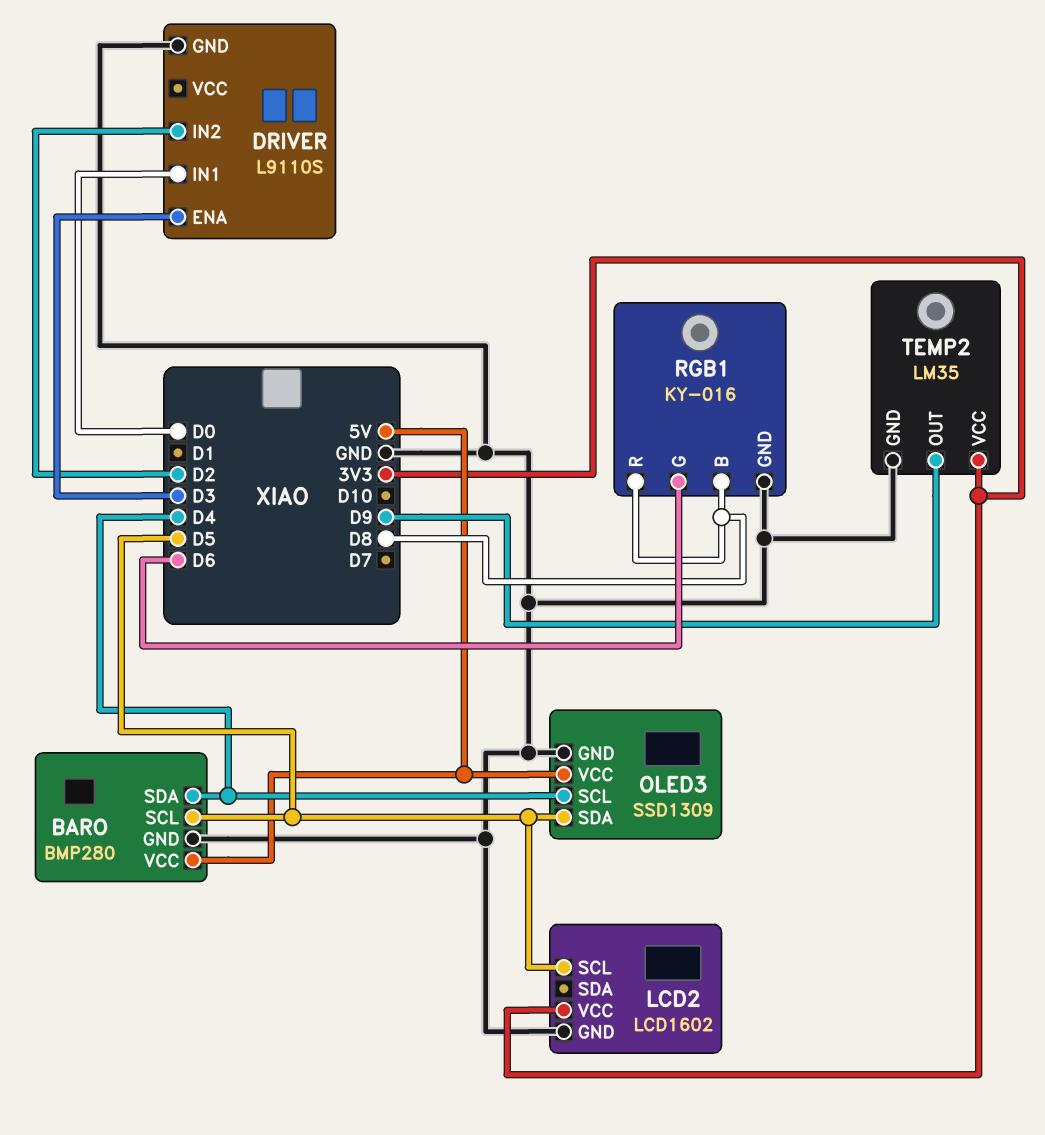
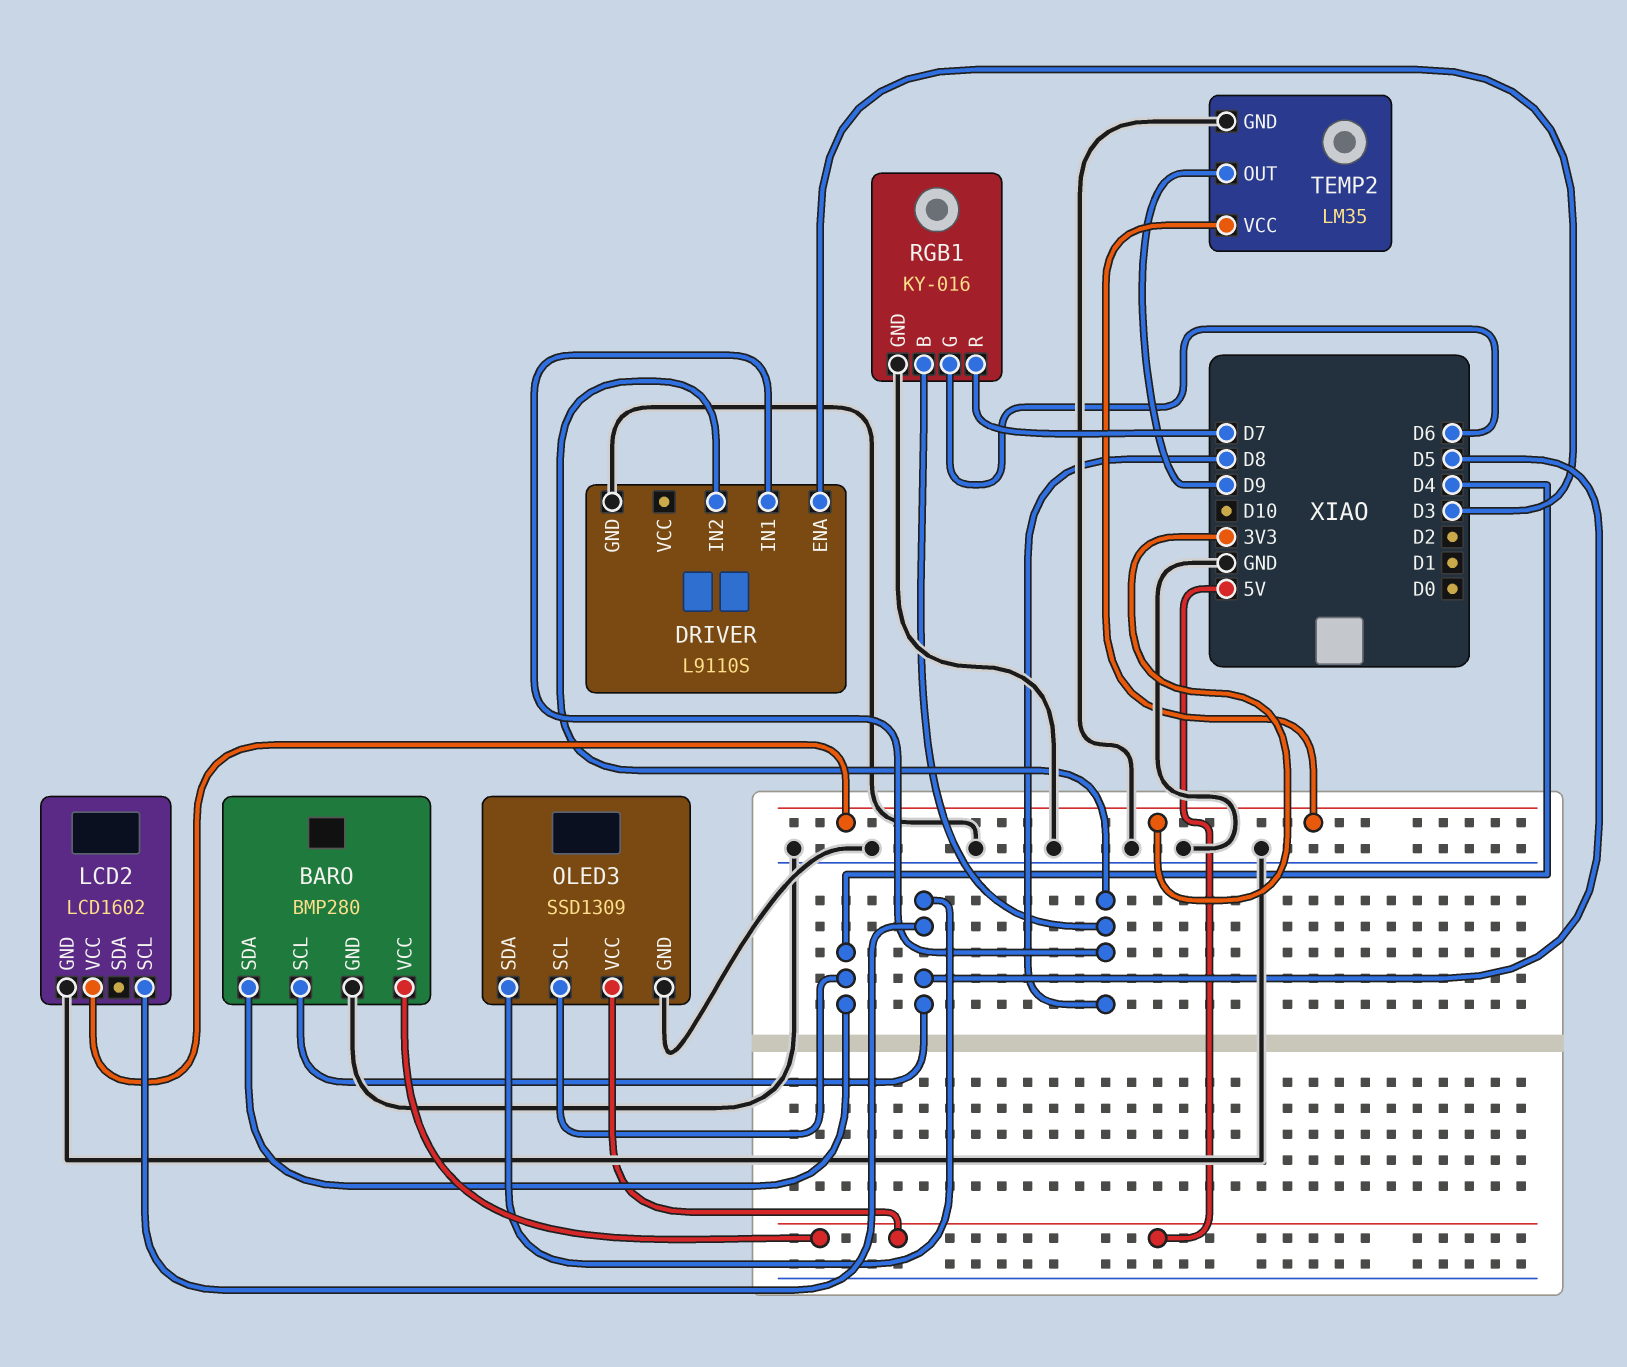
DRIVER pin IN1: D0 -> D8
DRIVER pin IN2: D2 -> D8
RGB1 pin R: D8 -> D7

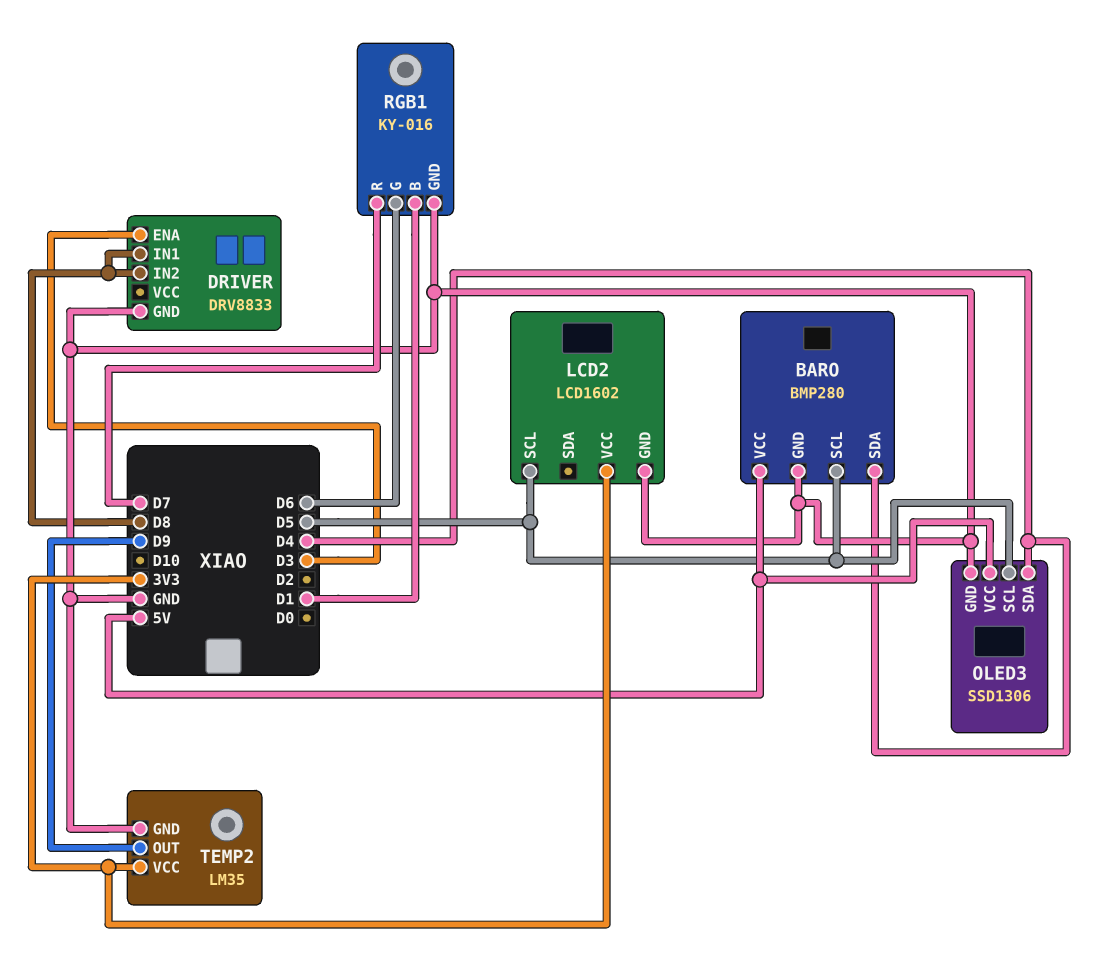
DRIVER: L9110S -> DRV8833
OLED3: SSD1309 -> SSD1306
OLED3 pin SCL: D4 -> D5
OLED3 pin SDA: D5 -> D4
RGB1 pin B: D8 -> D1

